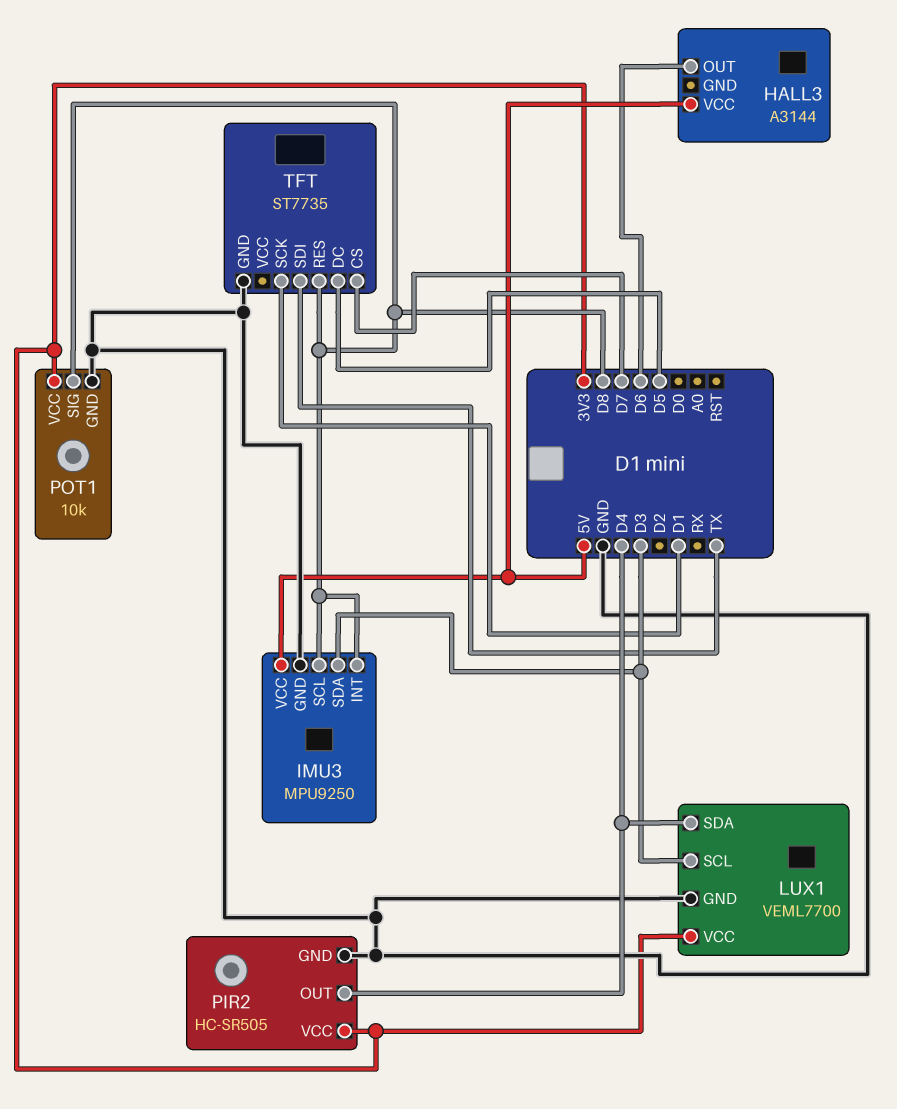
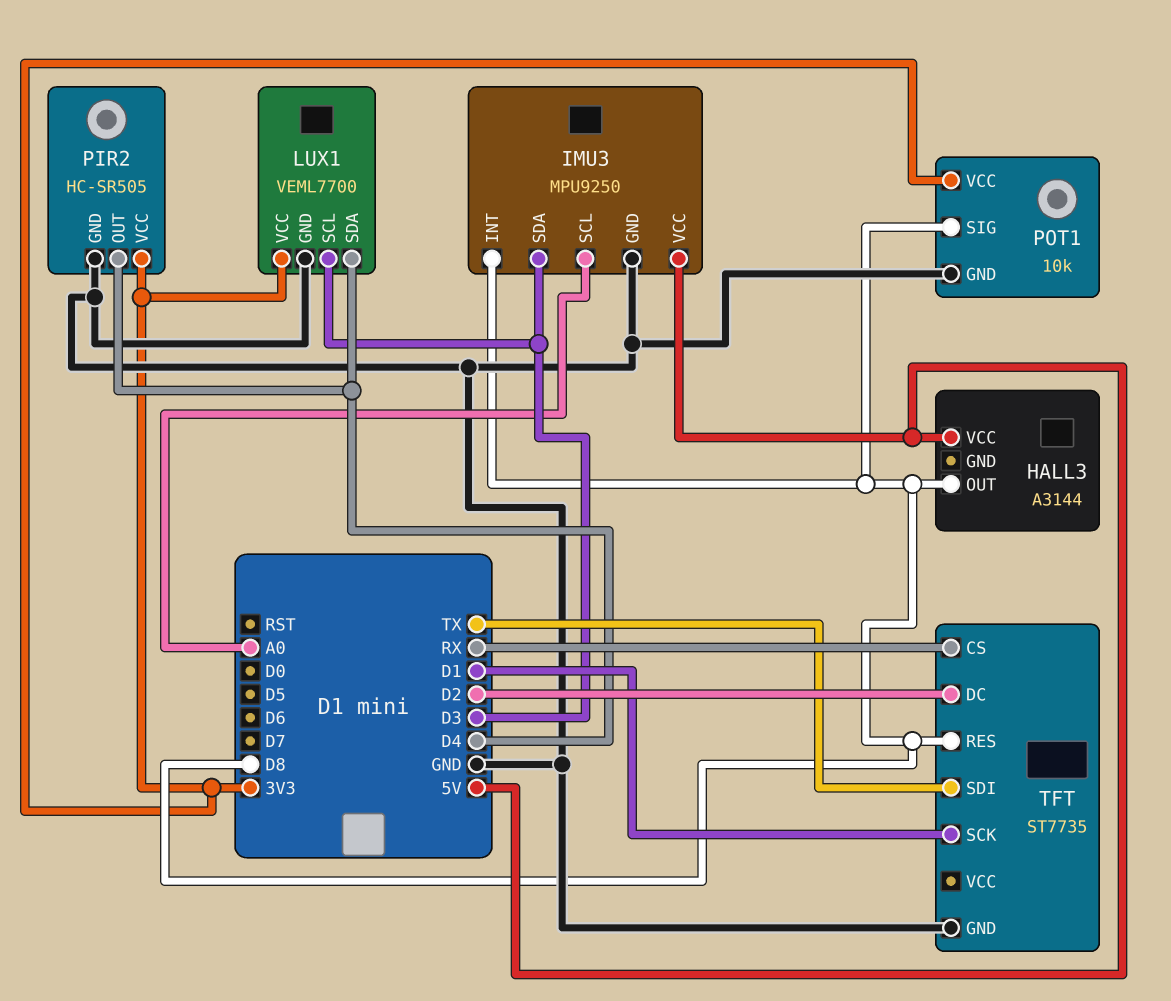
HALL3 pin OUT: D6 -> D8
IMU3 pin SCL: D8 -> A0
TFT pin CS: D7 -> RX
TFT pin DC: D5 -> D2

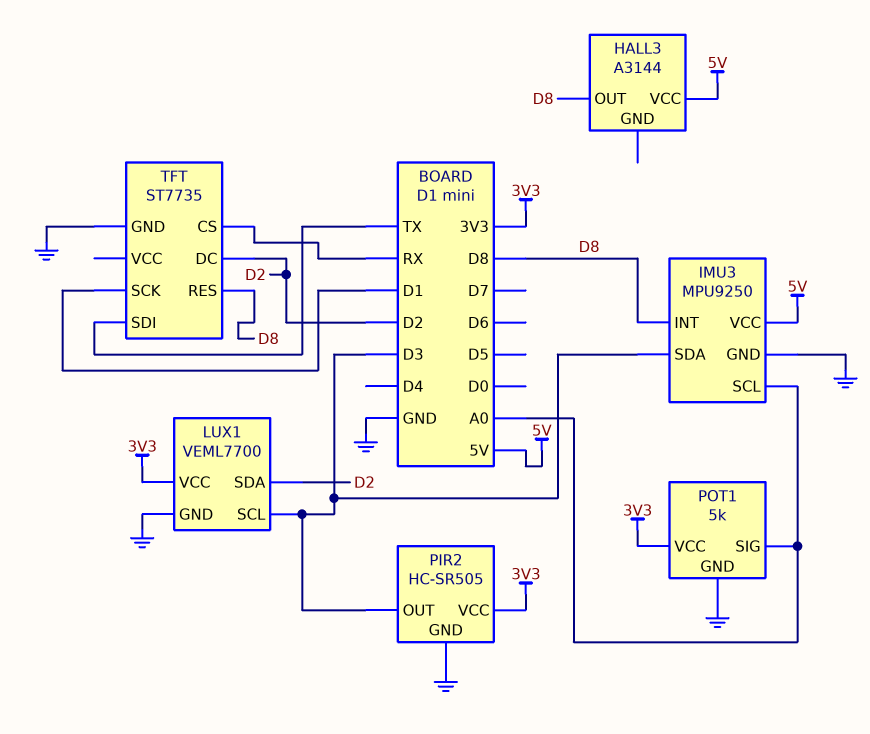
LUX1 pin SDA: D4 -> D2
PIR2 pin OUT: D4 -> D3
POT1: 10k -> 5k
POT1 pin SIG: D8 -> A0

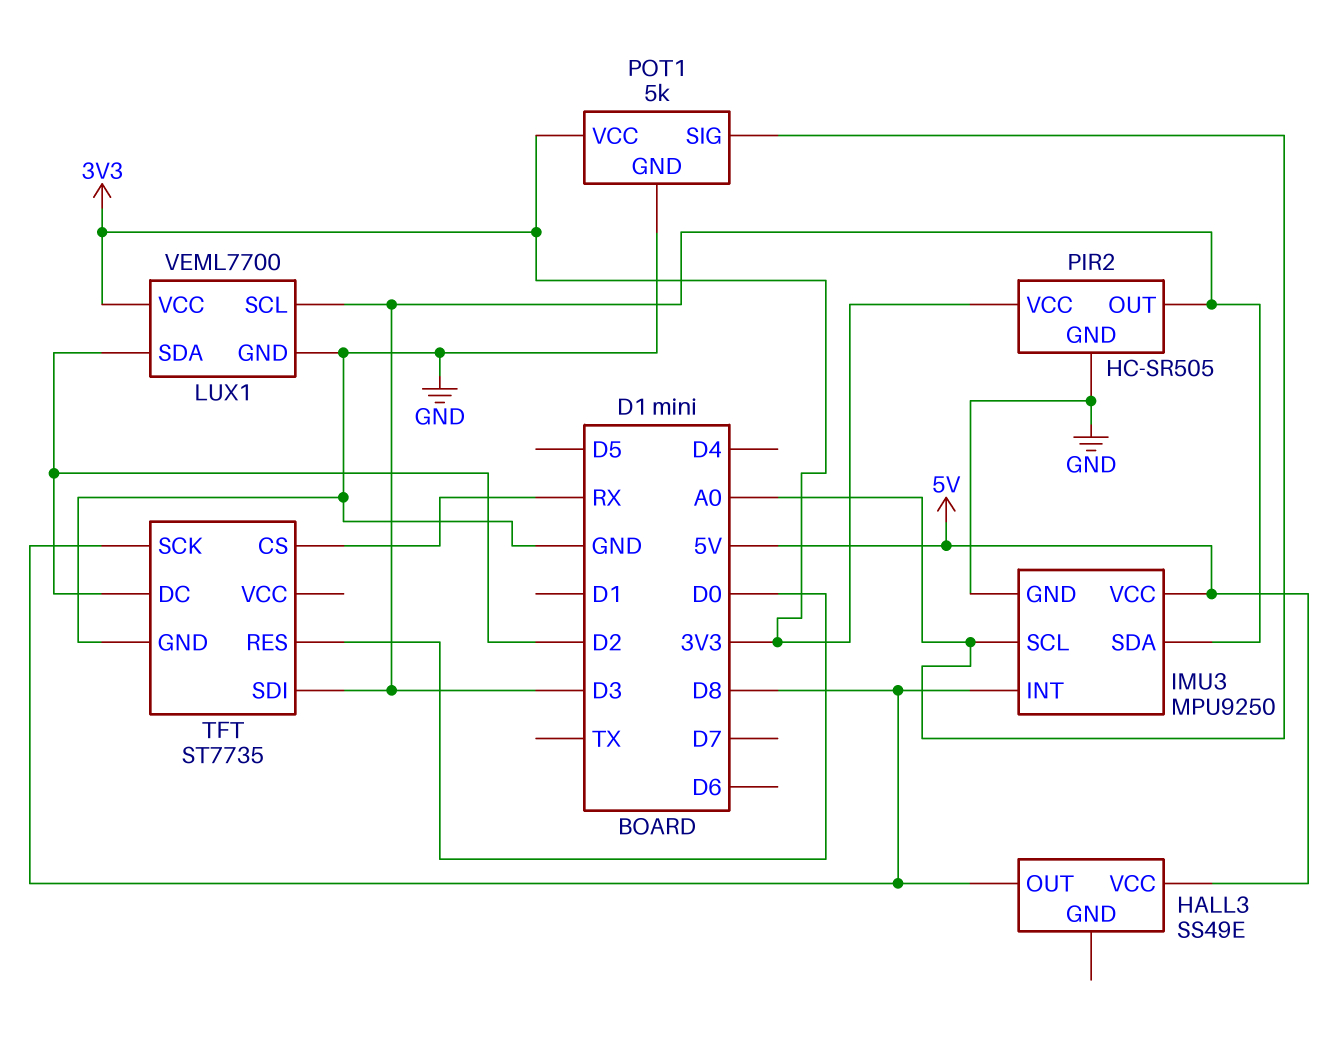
HALL3: A3144 -> SS49E
TFT pin RES: D8 -> D0
TFT pin SCK: D1 -> D8
TFT pin SDI: TX -> D3

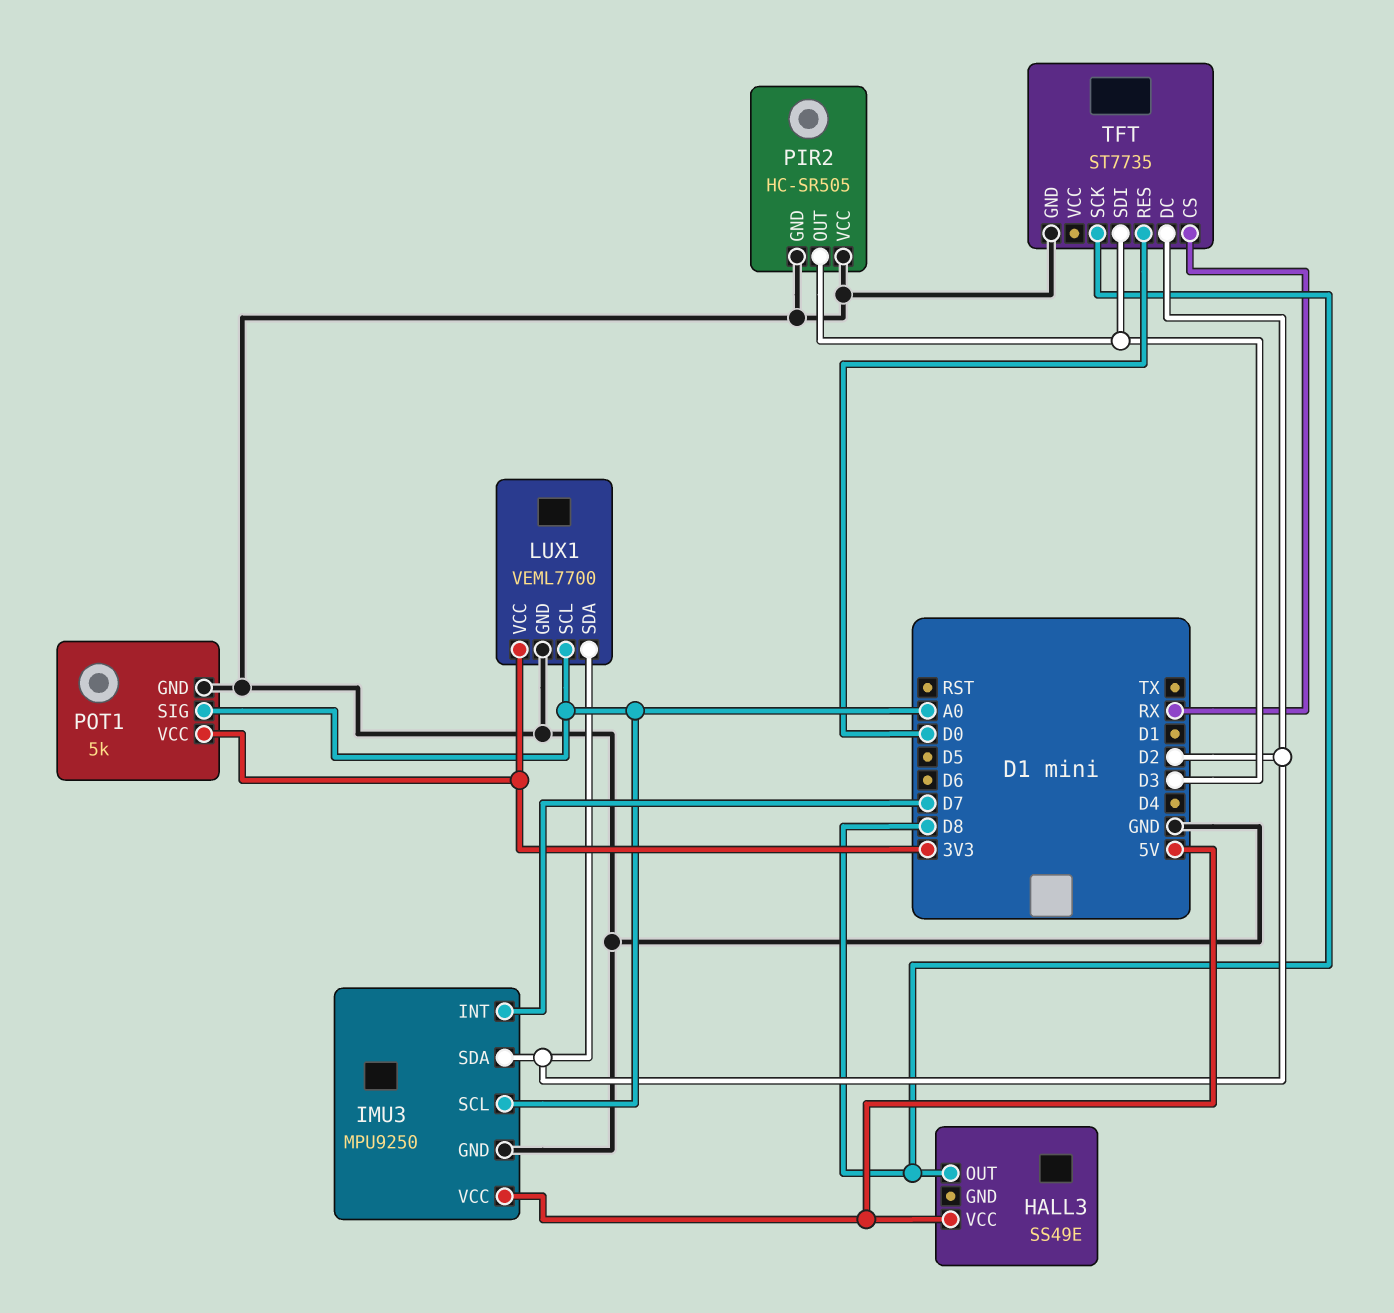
IMU3 pin INT: D8 -> D7
IMU3 pin SDA: D3 -> D2
LUX1 pin SCL: D3 -> A0
PIR2 pin VCC: 3V3 -> GND

